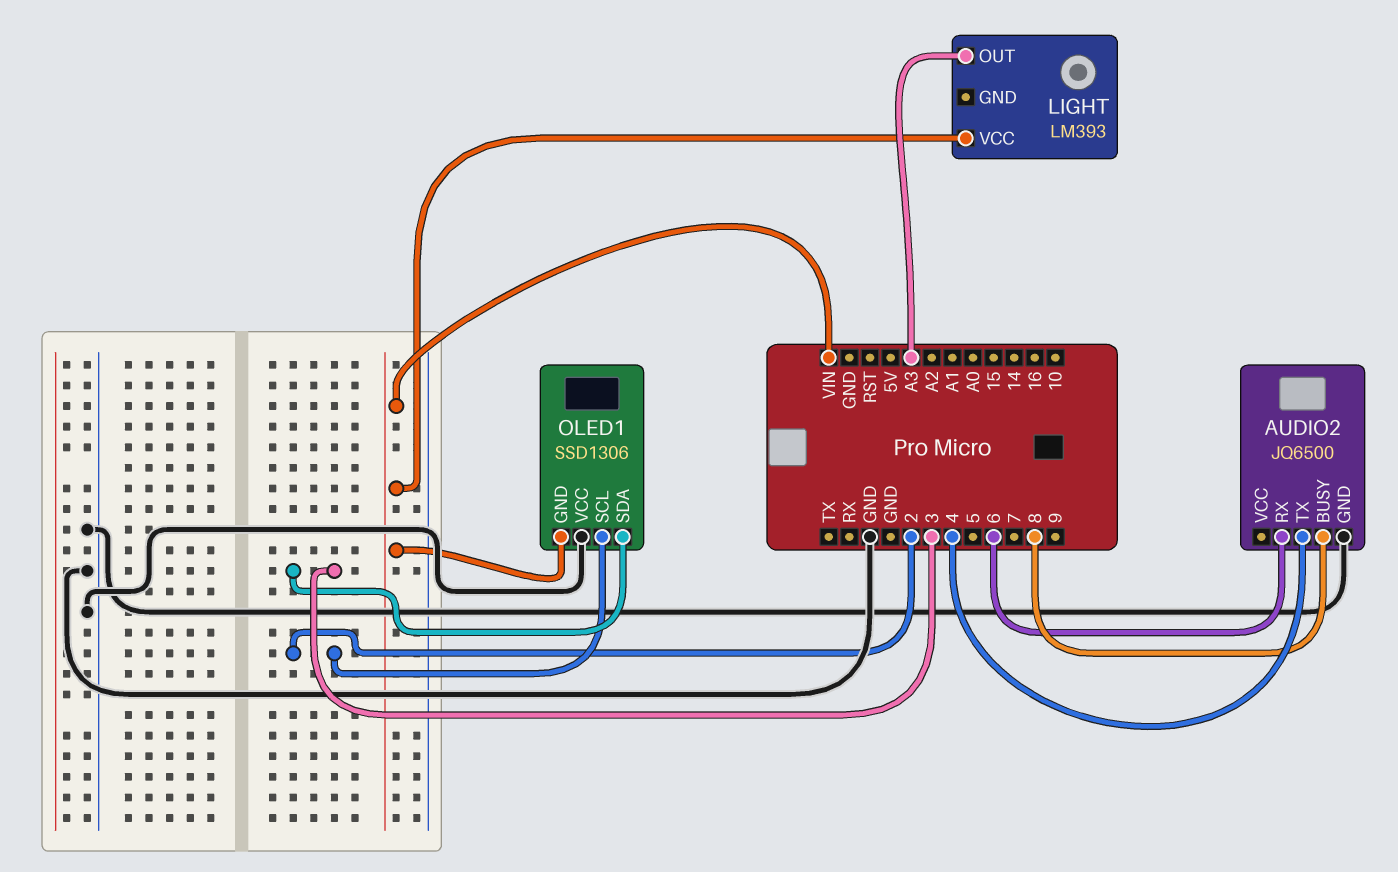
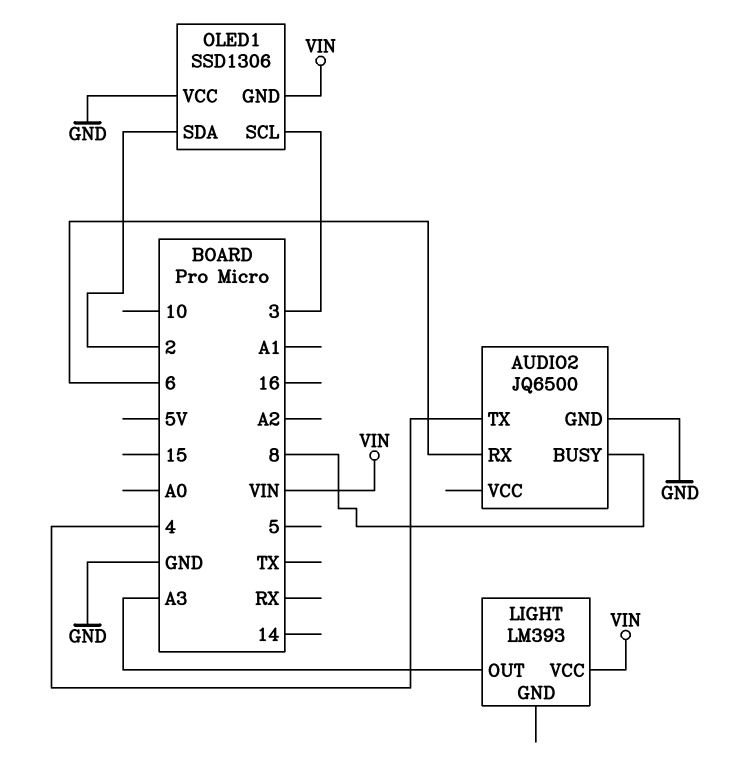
OLED1 pin SCL: 2 -> 3
OLED1 pin SDA: 3 -> 2

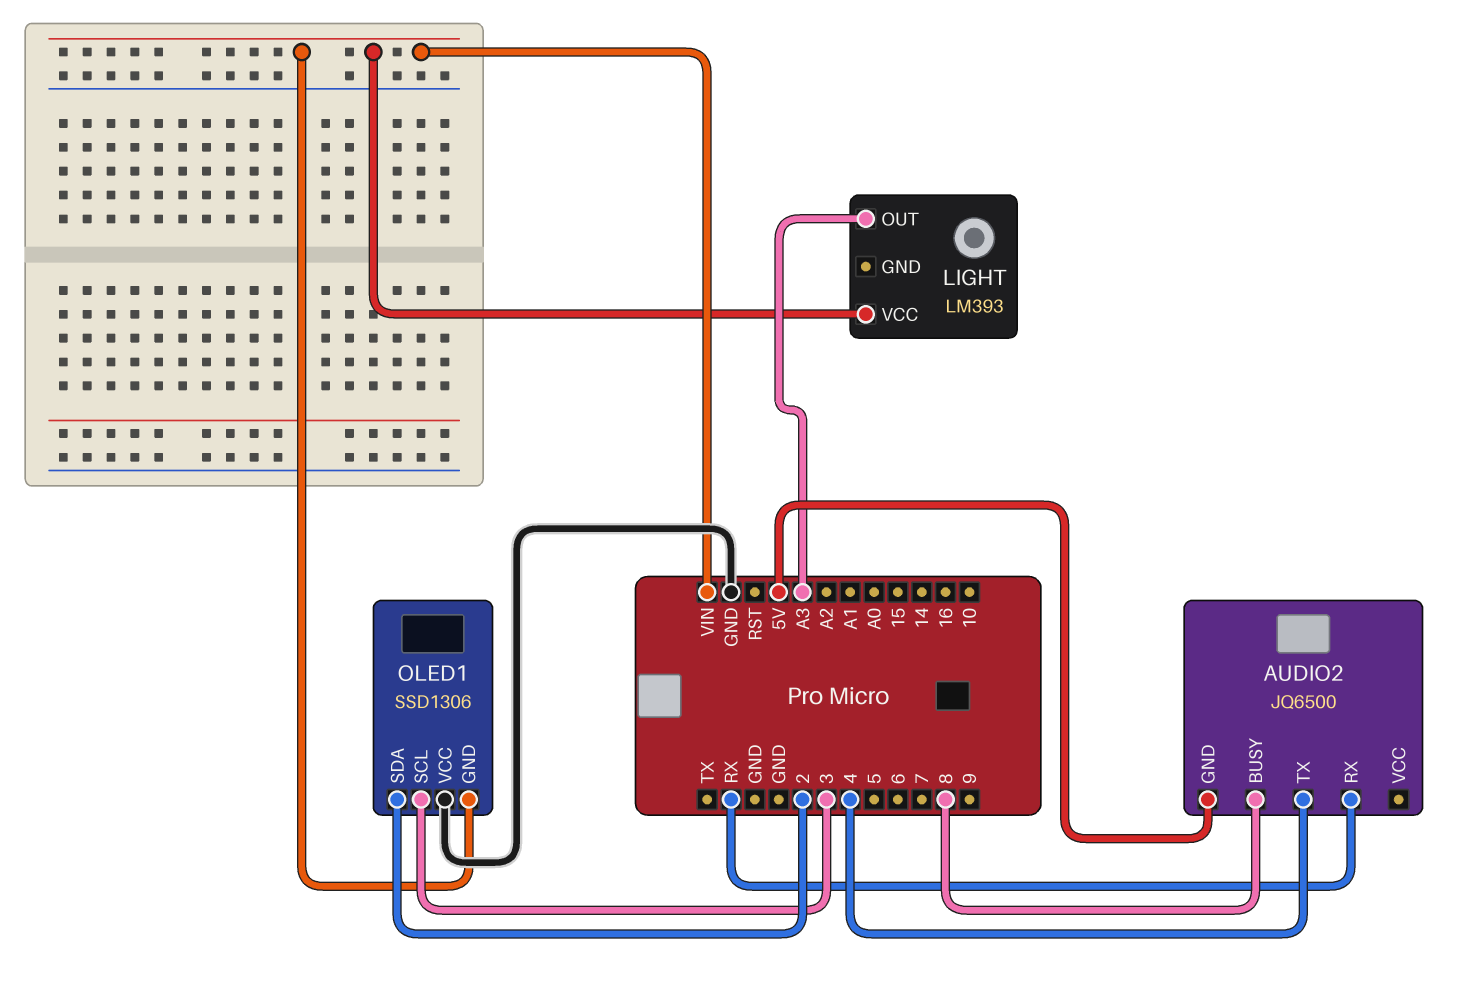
AUDIO2 pin GND: GND -> 5V
AUDIO2 pin RX: 6 -> RX

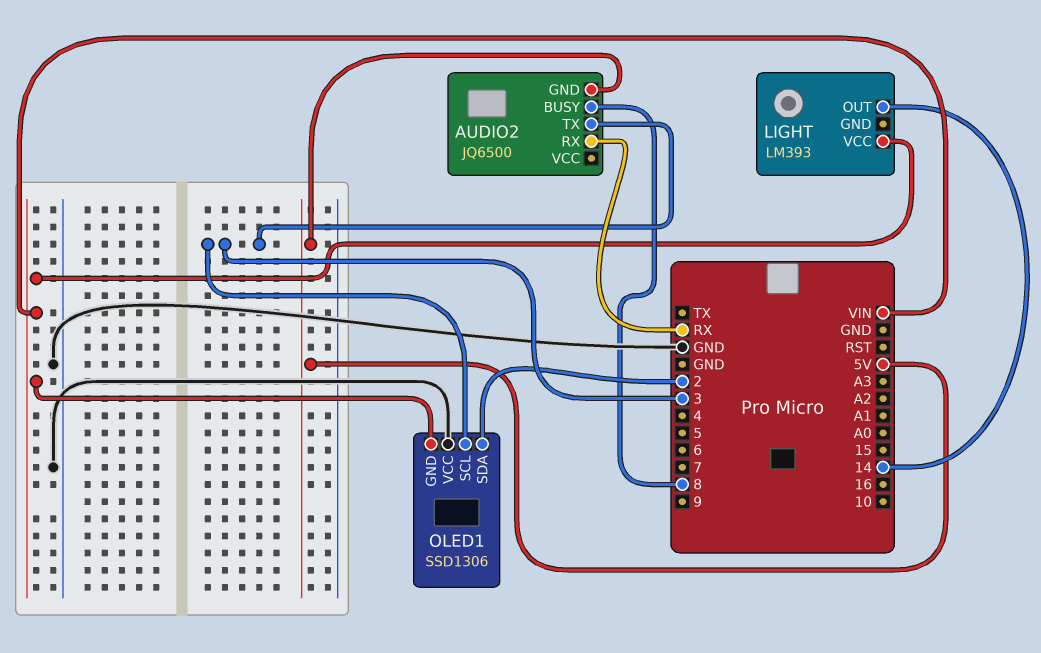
AUDIO2 pin TX: 4 -> 3
LIGHT pin OUT: A3 -> 14

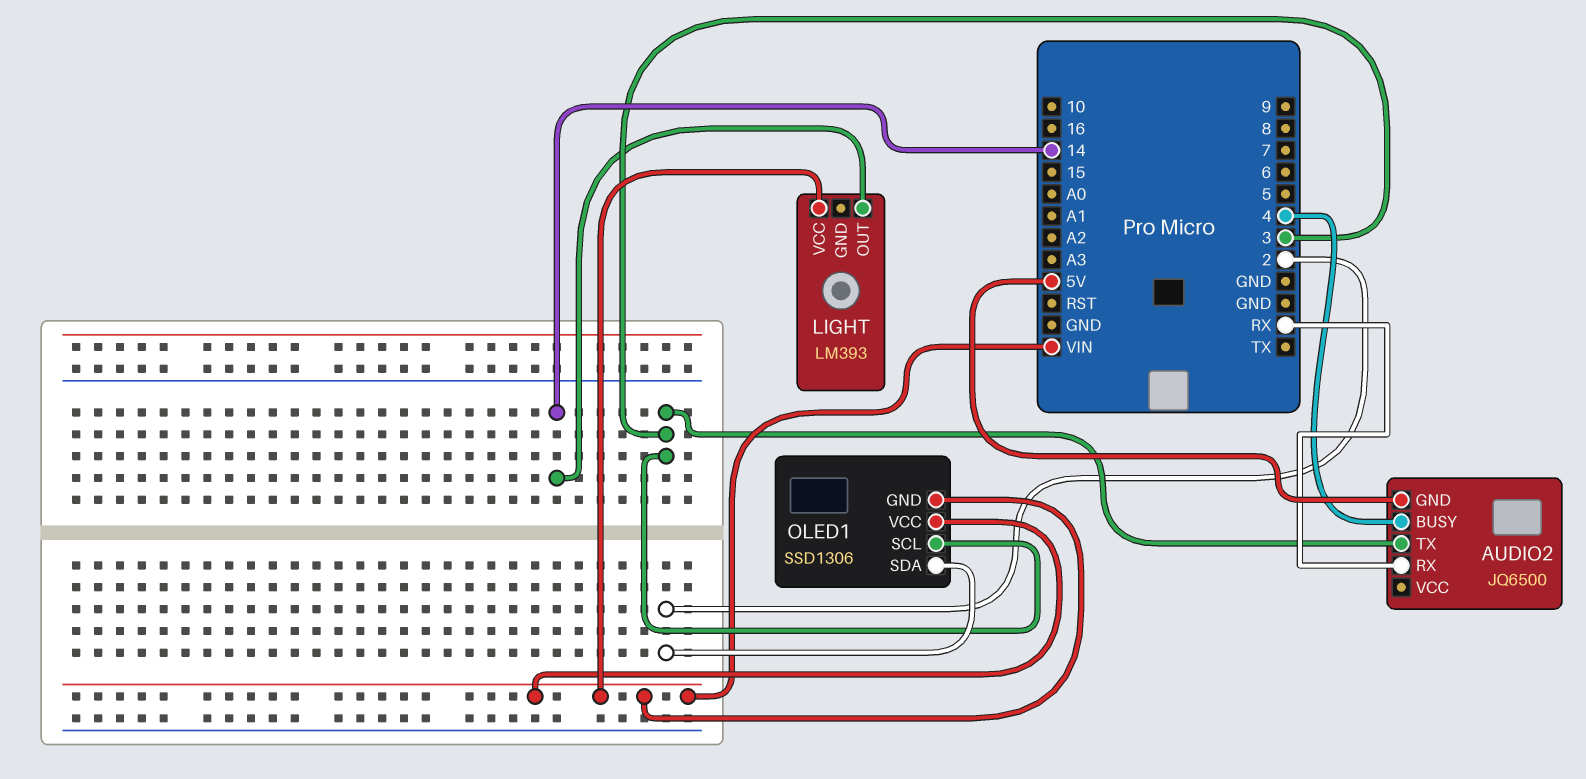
AUDIO2 pin BUSY: 8 -> 4
OLED1 pin VCC: GND -> VIN

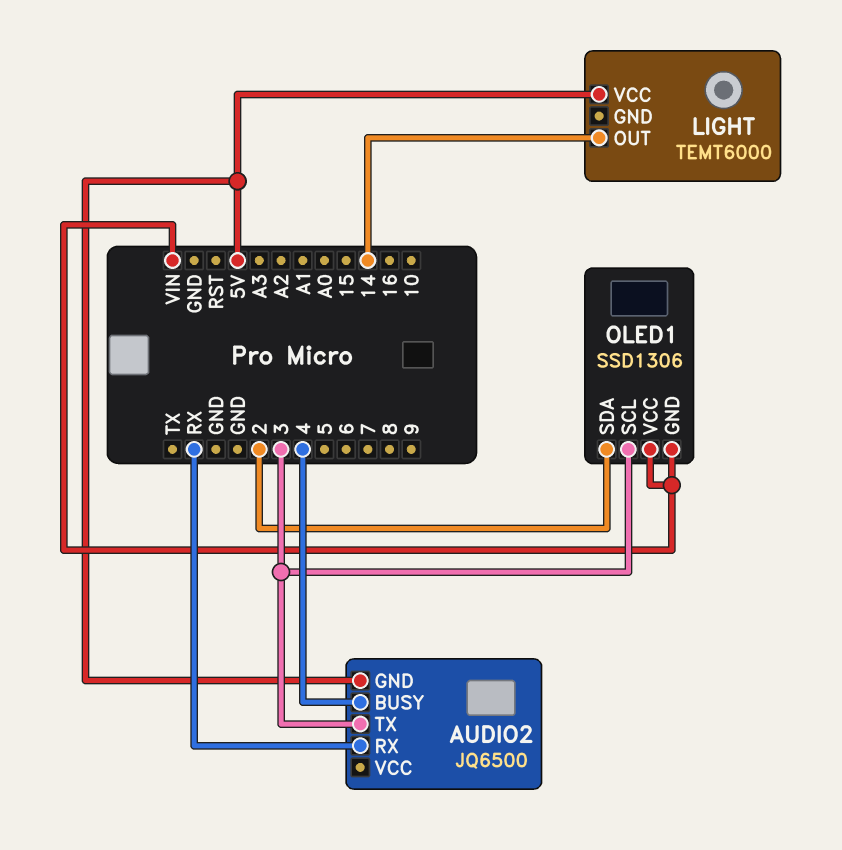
LIGHT: LM393 -> TEMT6000
LIGHT pin VCC: VIN -> 5V

